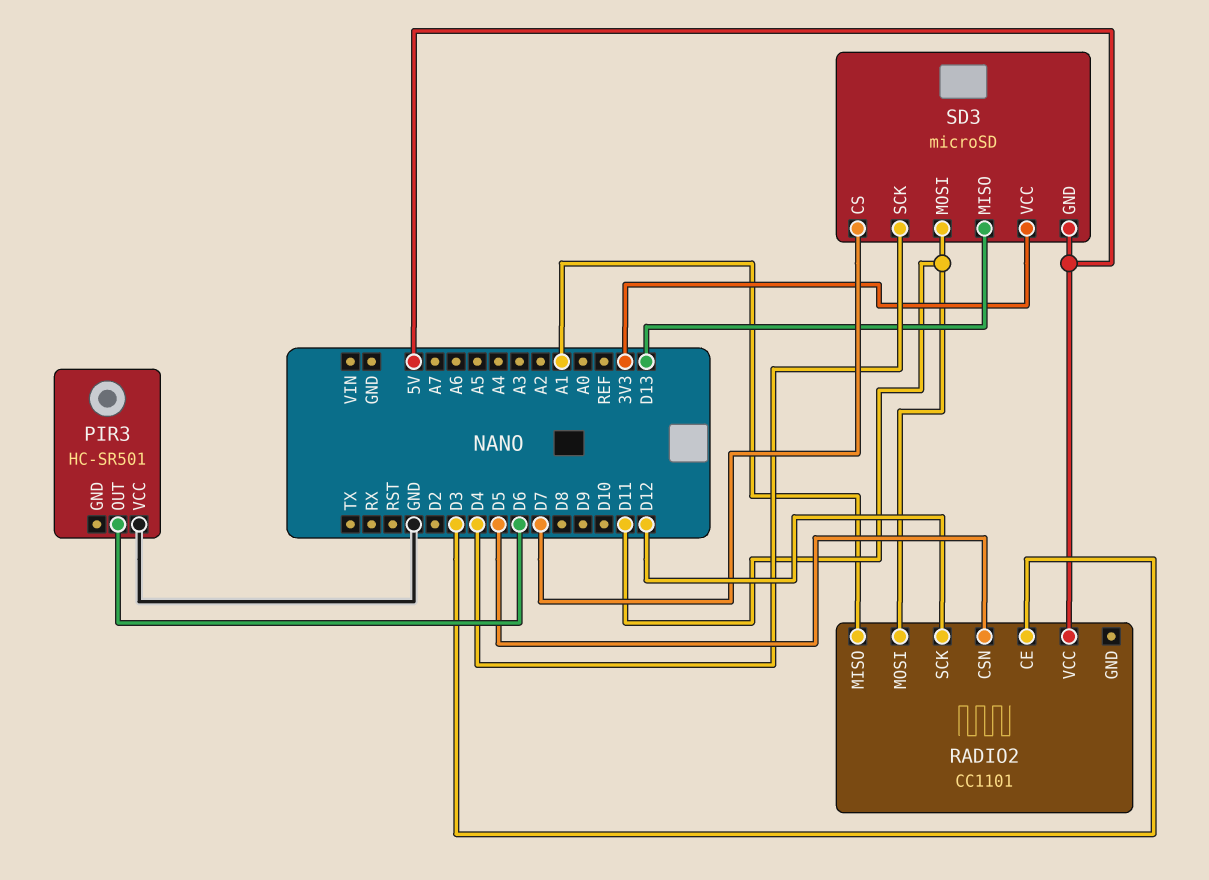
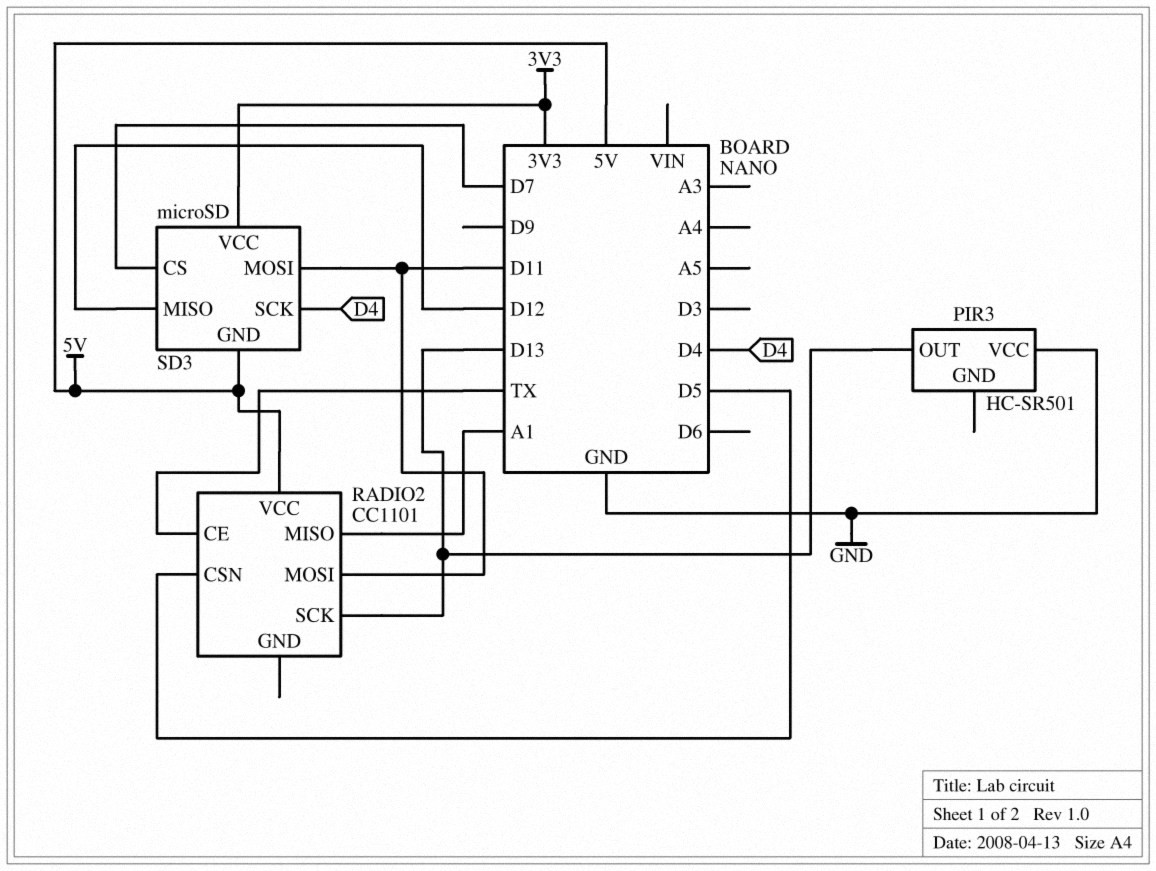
PIR3 pin OUT: D6 -> D13
RADIO2 pin CE: D3 -> TX
RADIO2 pin SCK: D12 -> D13
SD3 pin MISO: D13 -> D12

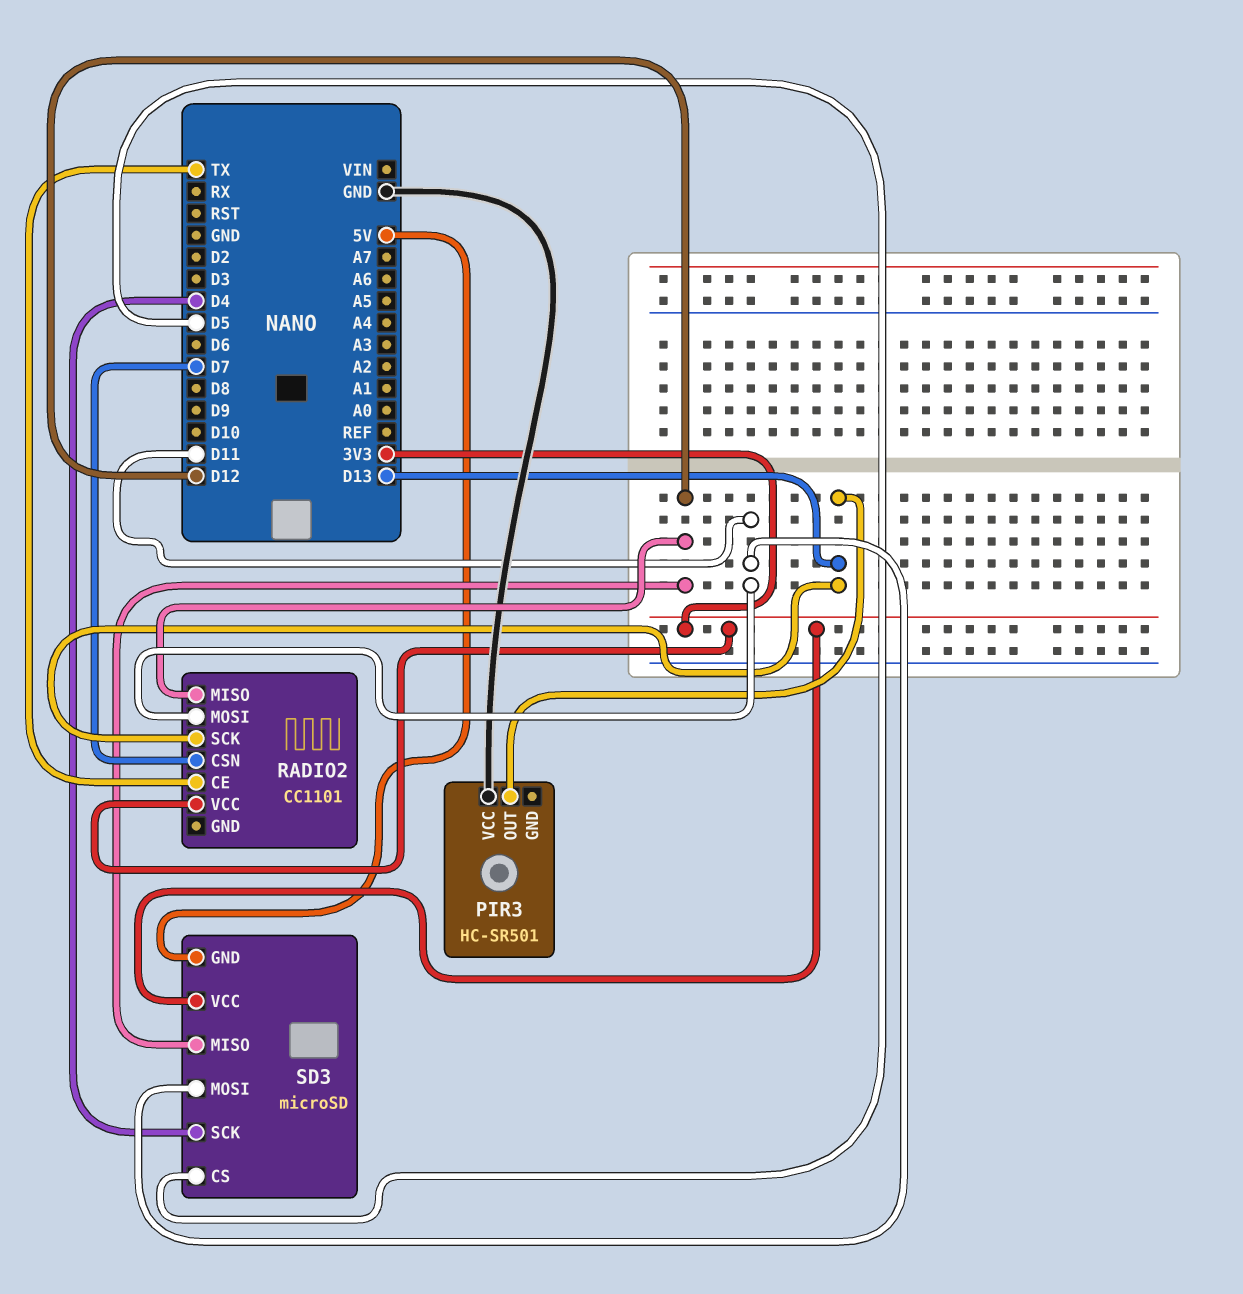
RADIO2 pin CSN: D5 -> D7
RADIO2 pin MISO: A1 -> D12
RADIO2 pin VCC: 5V -> 3V3
SD3 pin CS: D7 -> D5

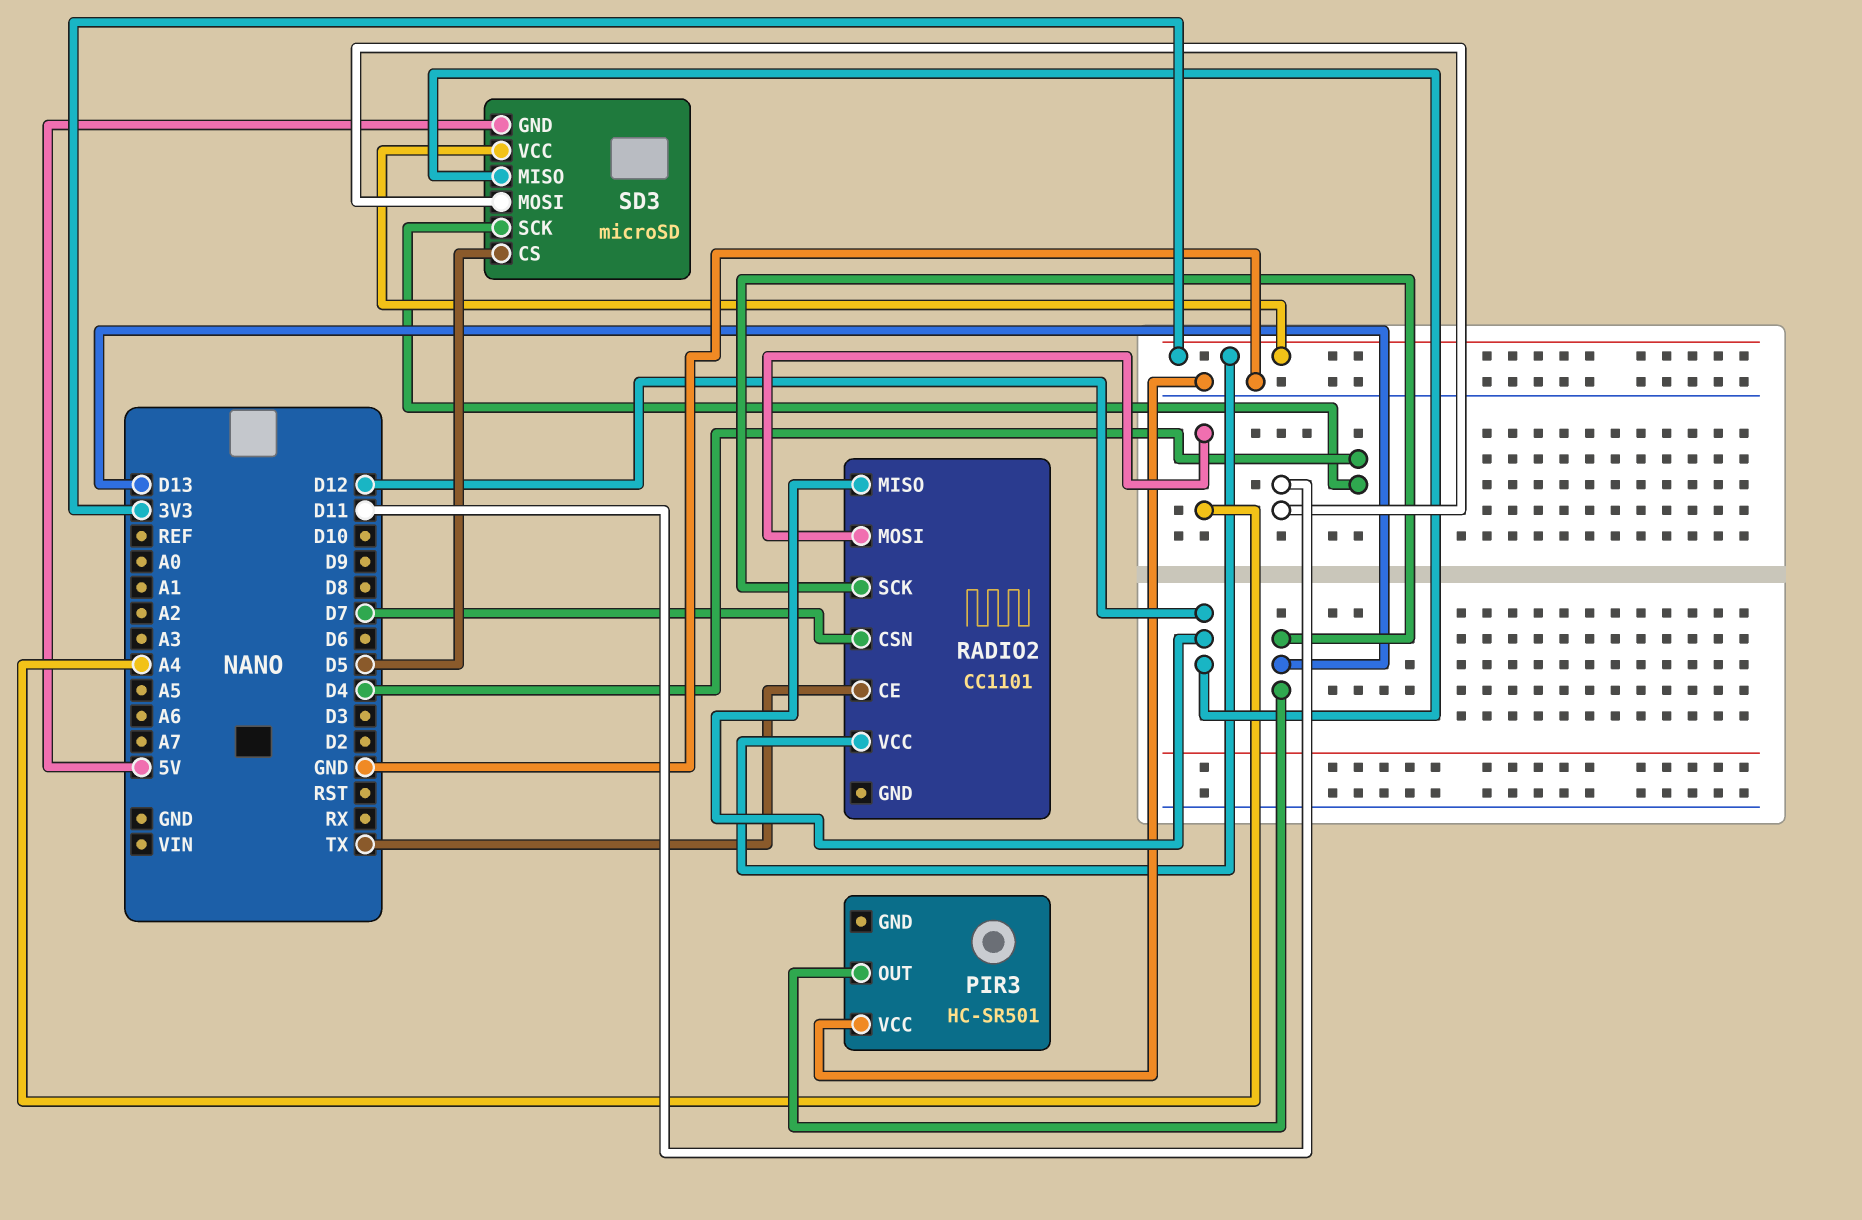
RADIO2 pin MOSI: D11 -> A4

